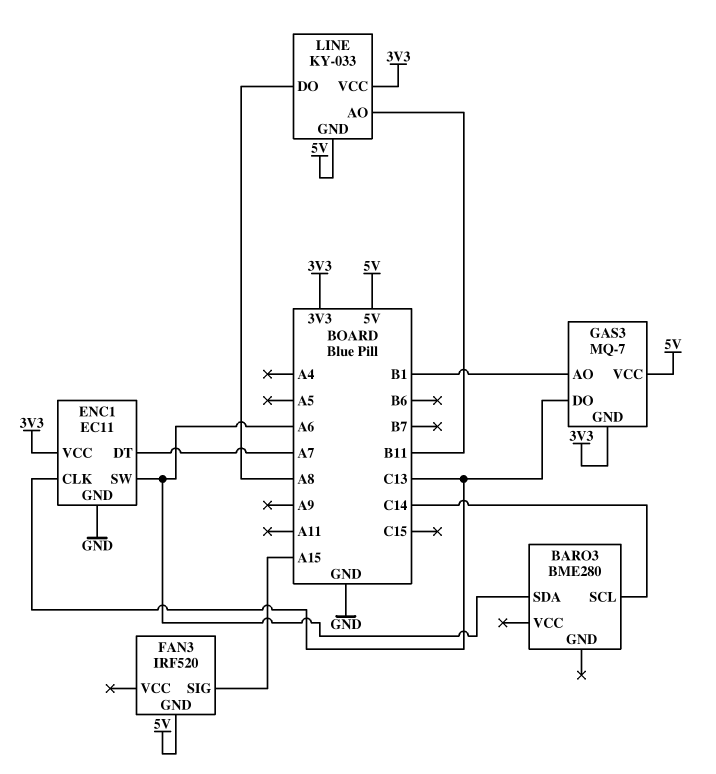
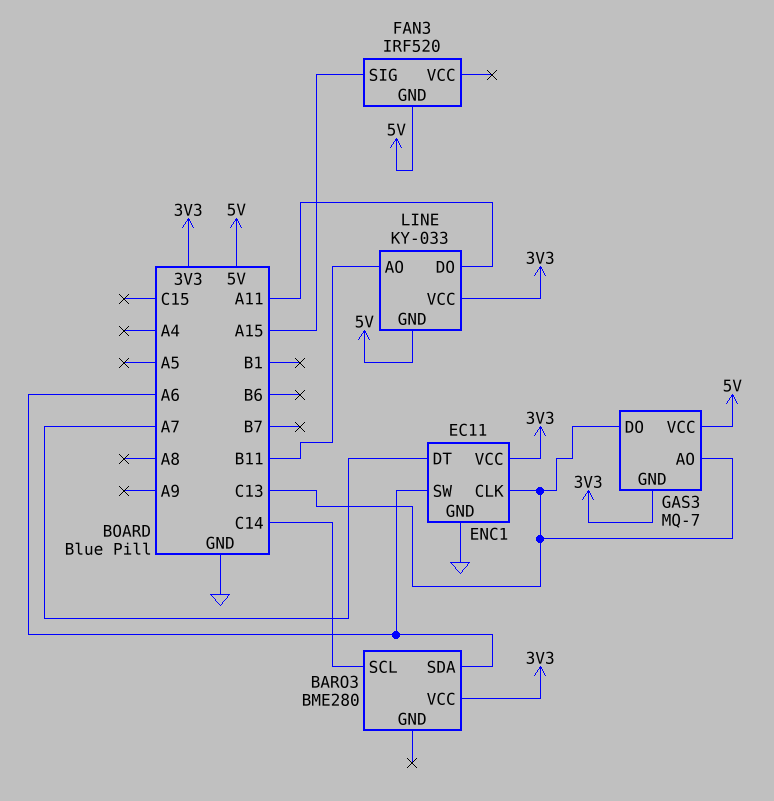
BARO3 pin VCC: none -> 3V3
GAS3 pin AO: B1 -> C13
LINE pin DO: A8 -> A11

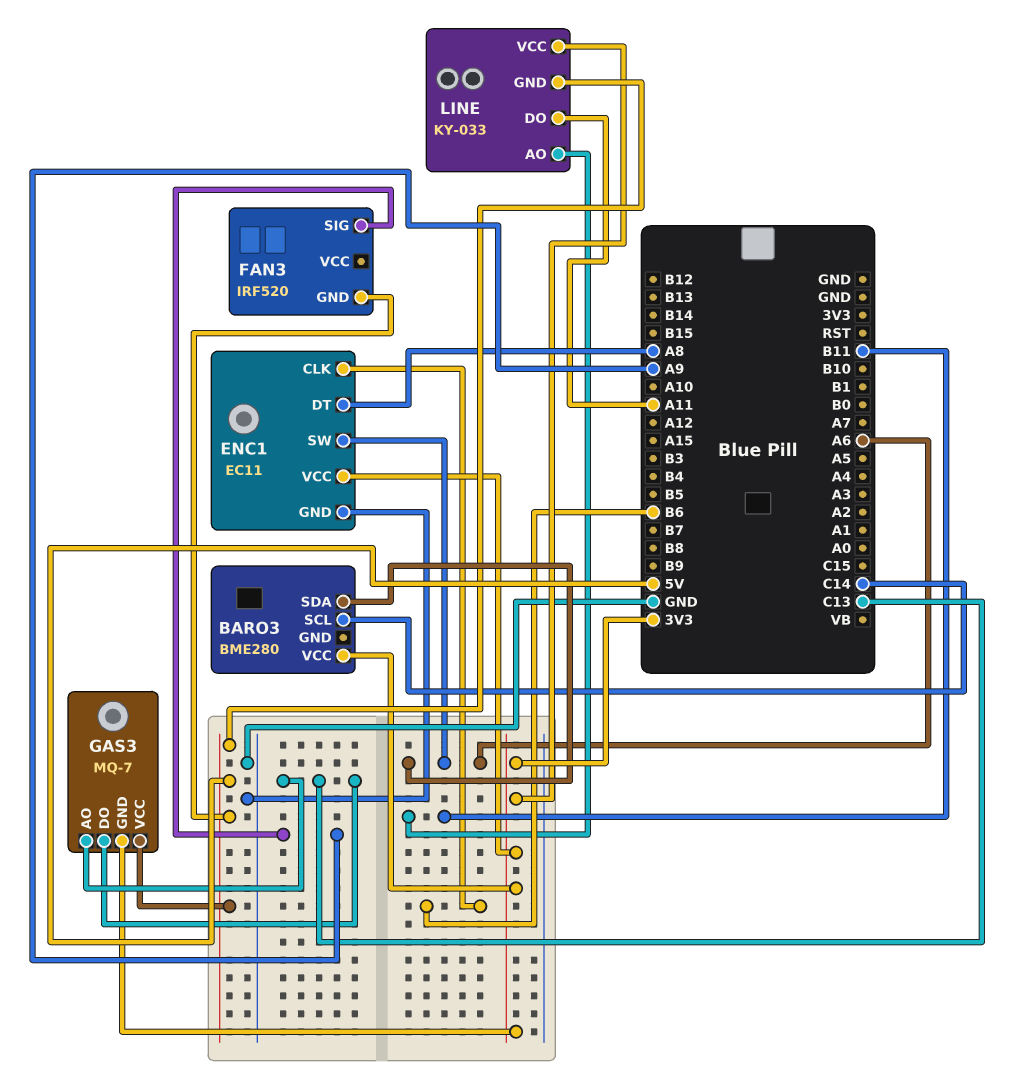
ENC1 pin CLK: C13 -> B6
ENC1 pin DT: A7 -> A8
FAN3 pin SIG: A15 -> A9

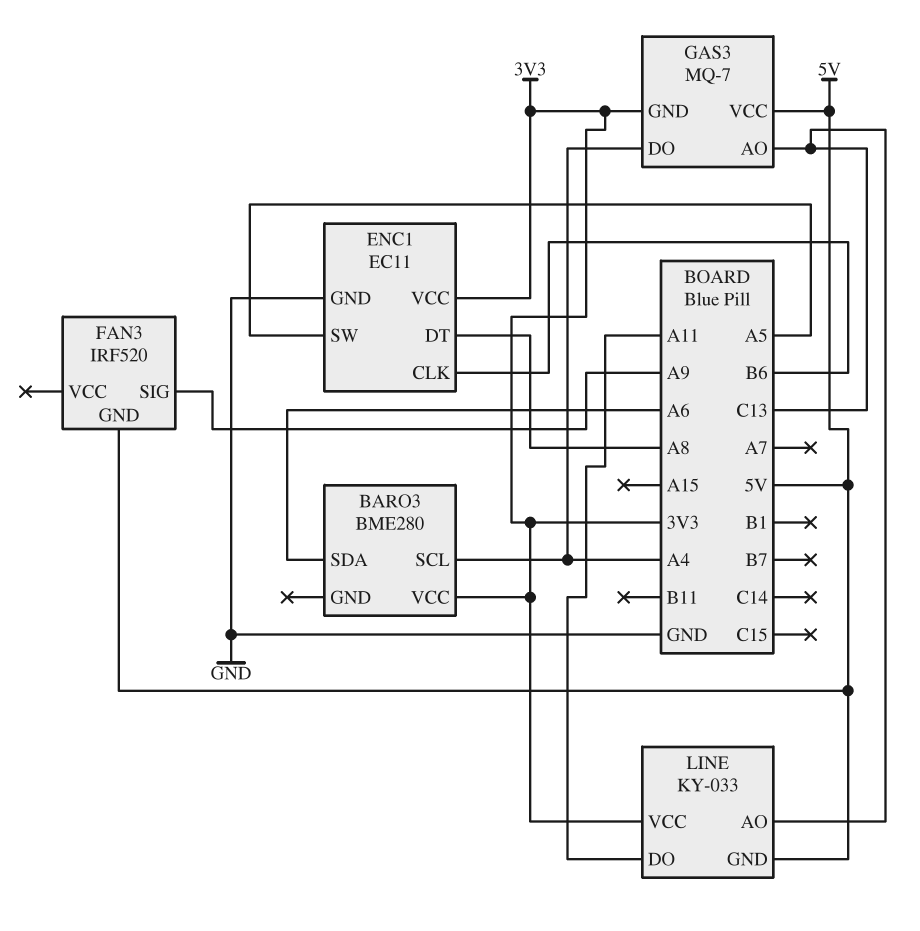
BARO3 pin SCL: C14 -> A4
ENC1 pin SW: A6 -> A5
GAS3 pin DO: C13 -> A4
LINE pin AO: B11 -> C13

